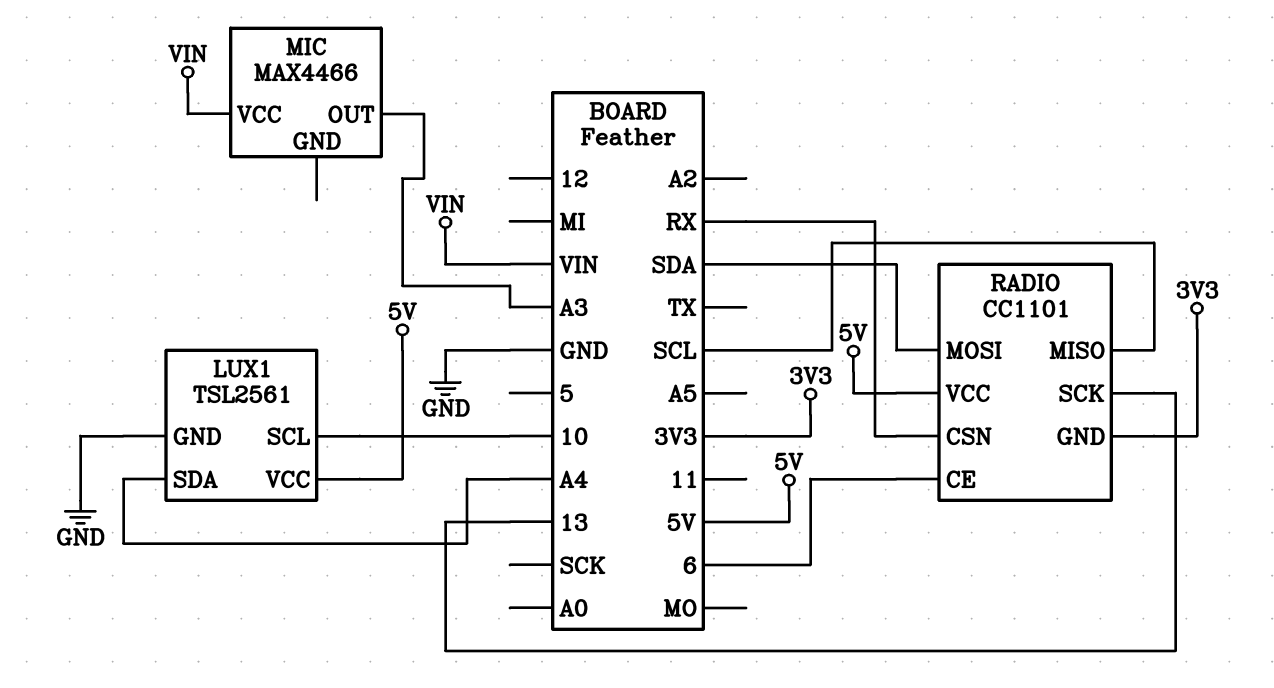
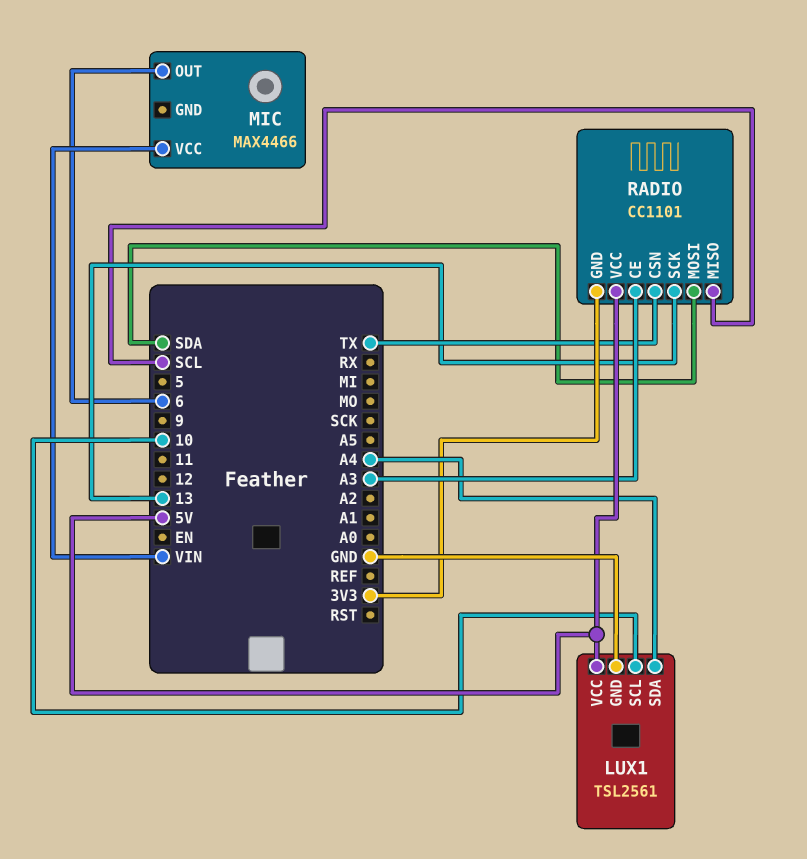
MIC pin OUT: A3 -> 6
RADIO pin CE: 6 -> A3
RADIO pin CSN: RX -> TX

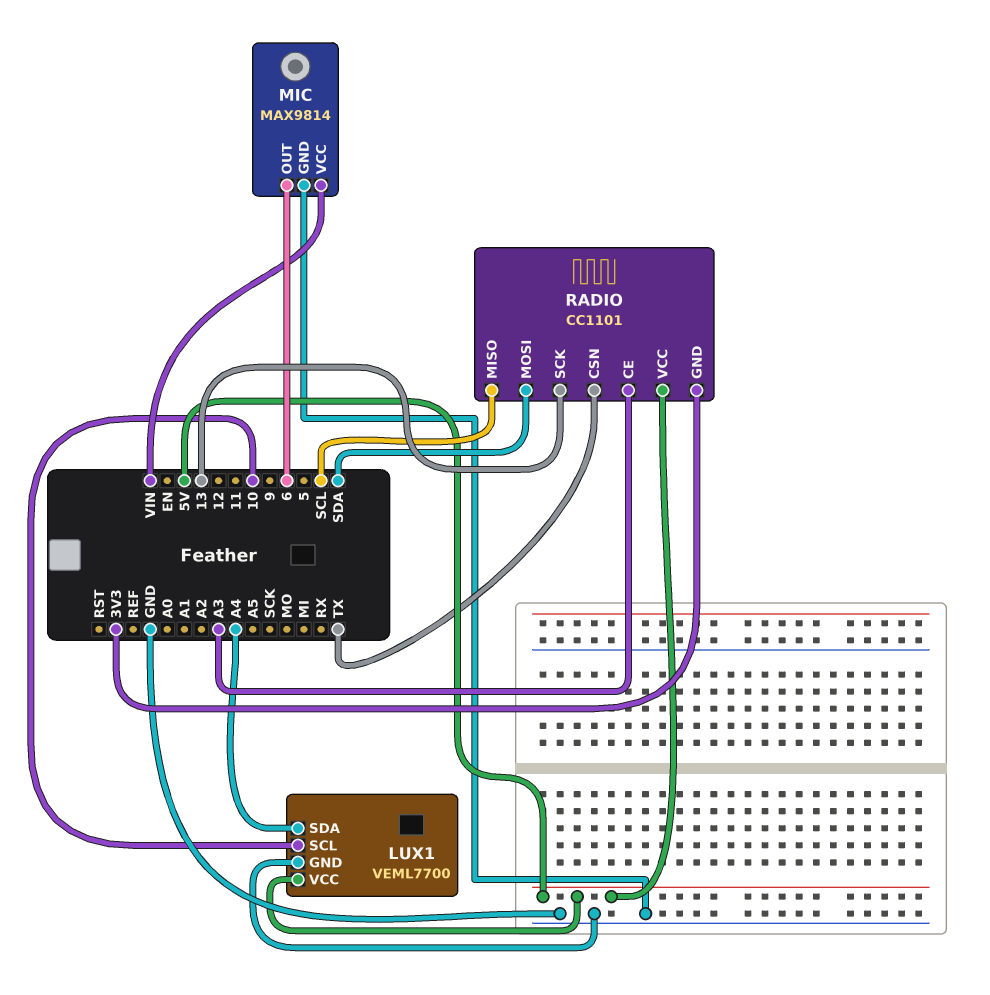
LUX1: TSL2561 -> VEML7700
MIC: MAX4466 -> MAX9814
MIC pin GND: none -> GND

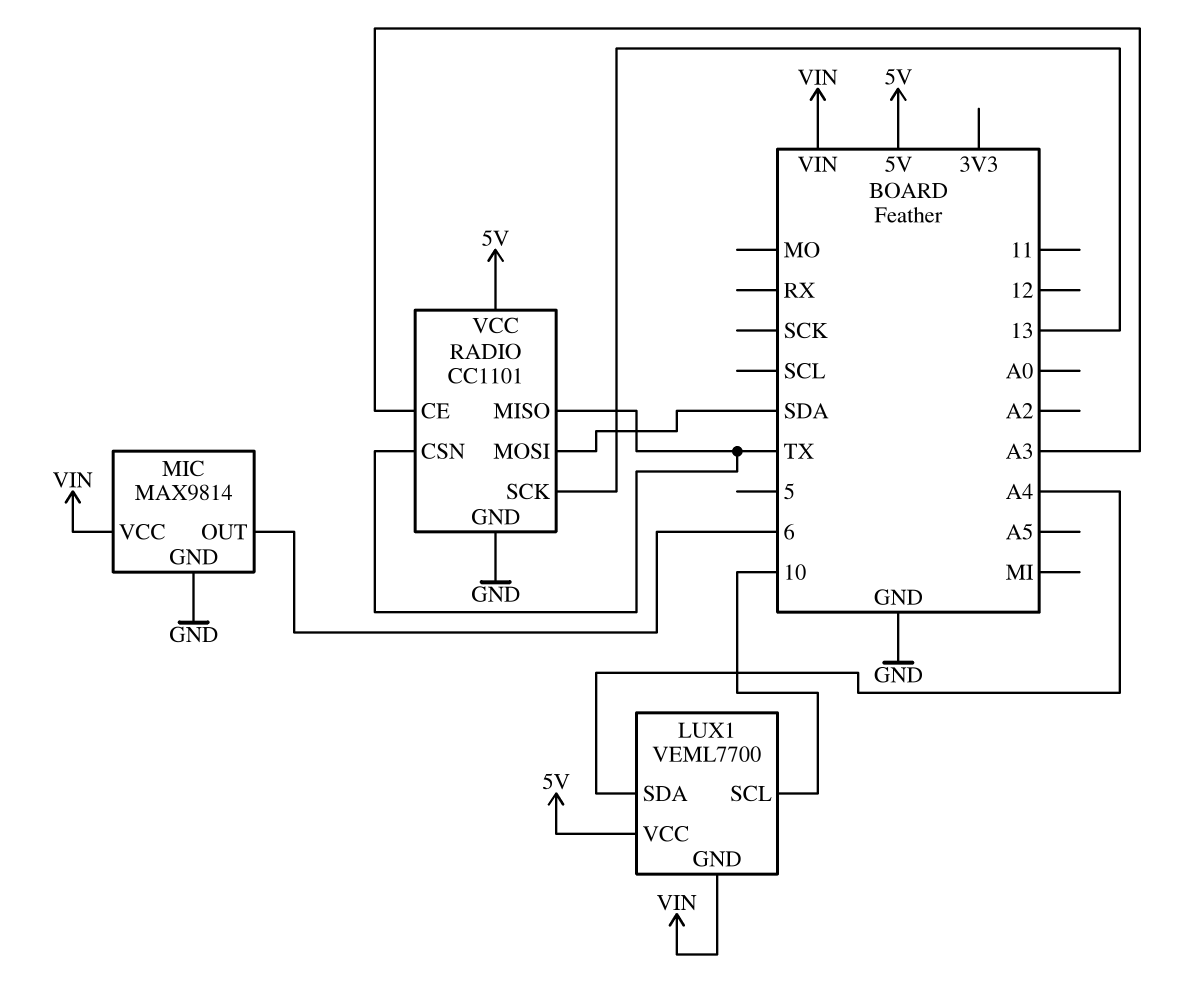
LUX1 pin GND: GND -> VIN
RADIO pin GND: 3V3 -> GND
RADIO pin MISO: SCL -> TX

